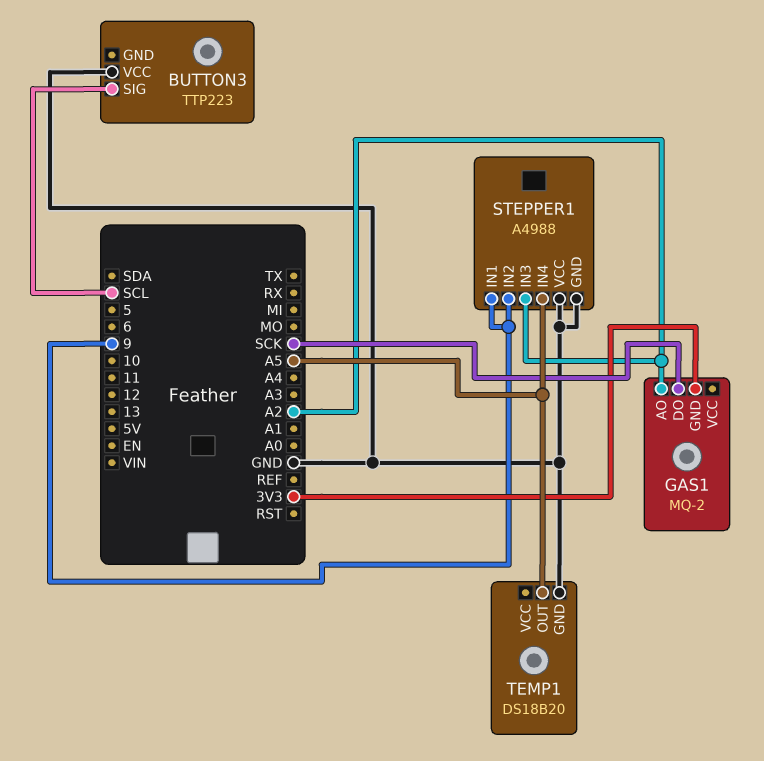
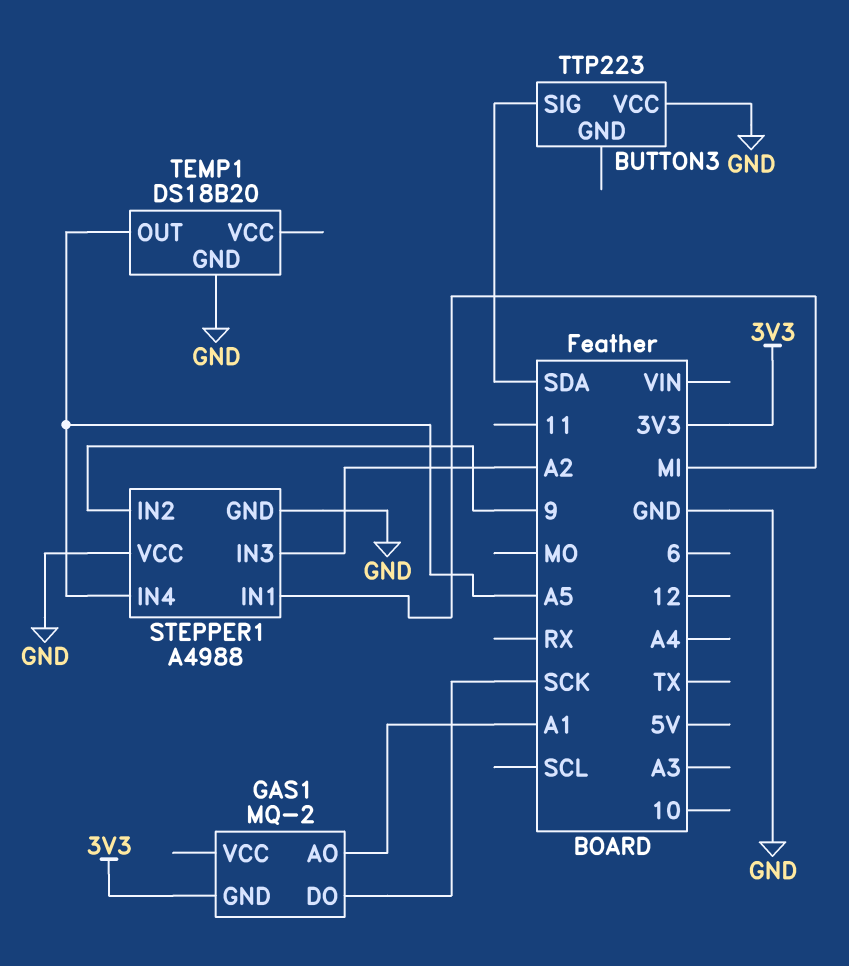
BUTTON3 pin SIG: SCL -> SDA
GAS1 pin AO: A2 -> A1
STEPPER1 pin IN1: 9 -> MI

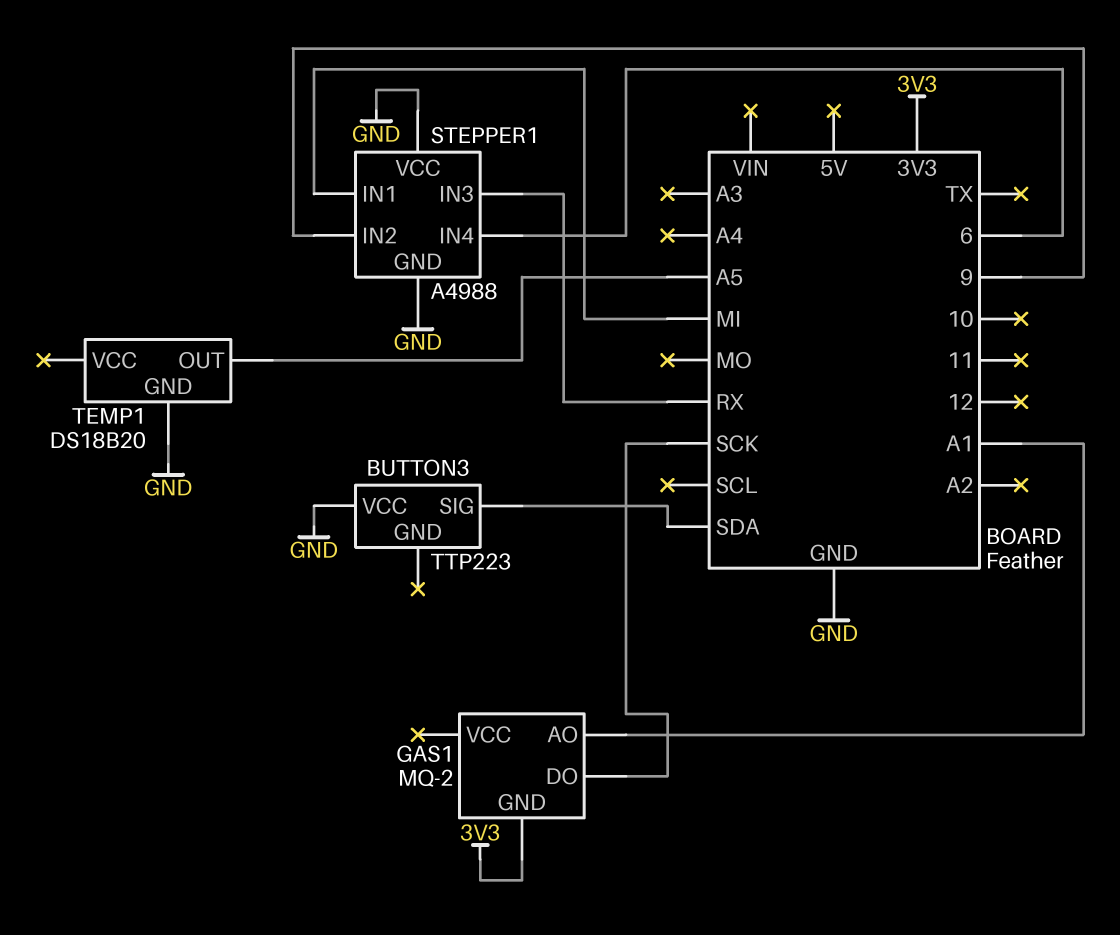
STEPPER1 pin IN3: A2 -> RX
STEPPER1 pin IN4: A5 -> 6

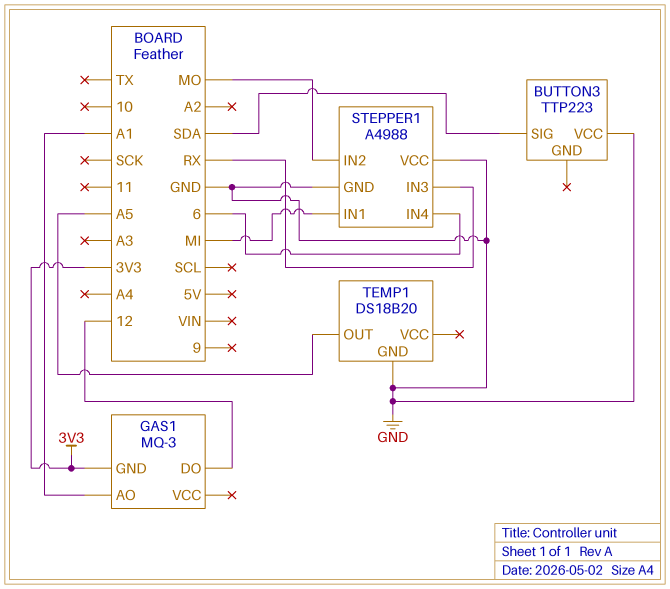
GAS1: MQ-2 -> MQ-3
GAS1 pin DO: SCK -> 12
STEPPER1 pin IN2: 9 -> MO

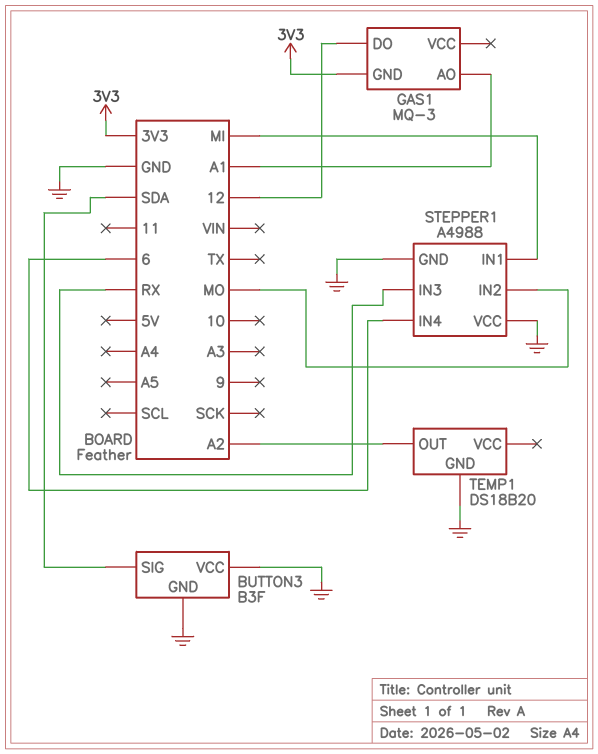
BUTTON3: TTP223 -> B3F
BUTTON3 pin GND: none -> GND
TEMP1 pin OUT: A5 -> A2

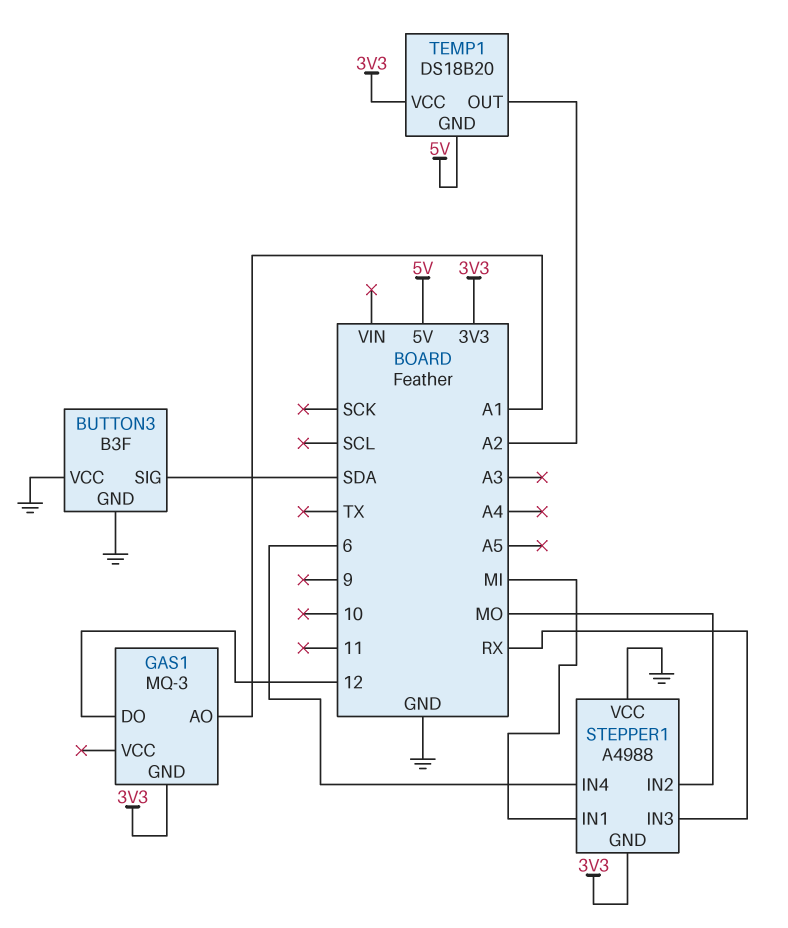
STEPPER1 pin GND: GND -> 3V3
TEMP1 pin GND: GND -> 5V
TEMP1 pin VCC: none -> 3V3

